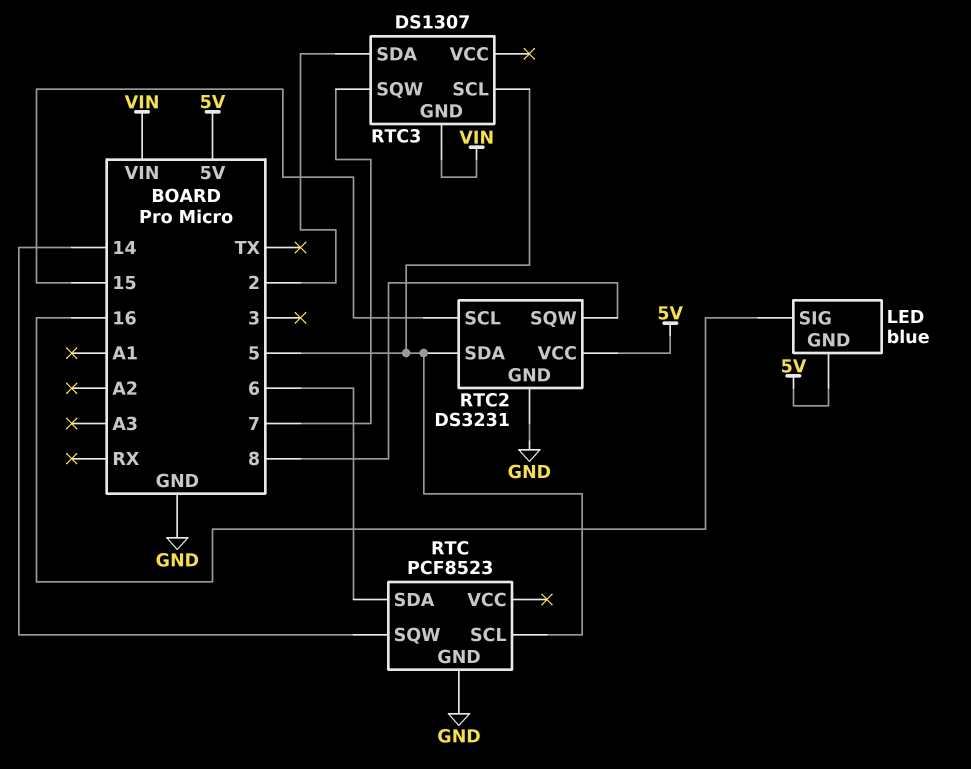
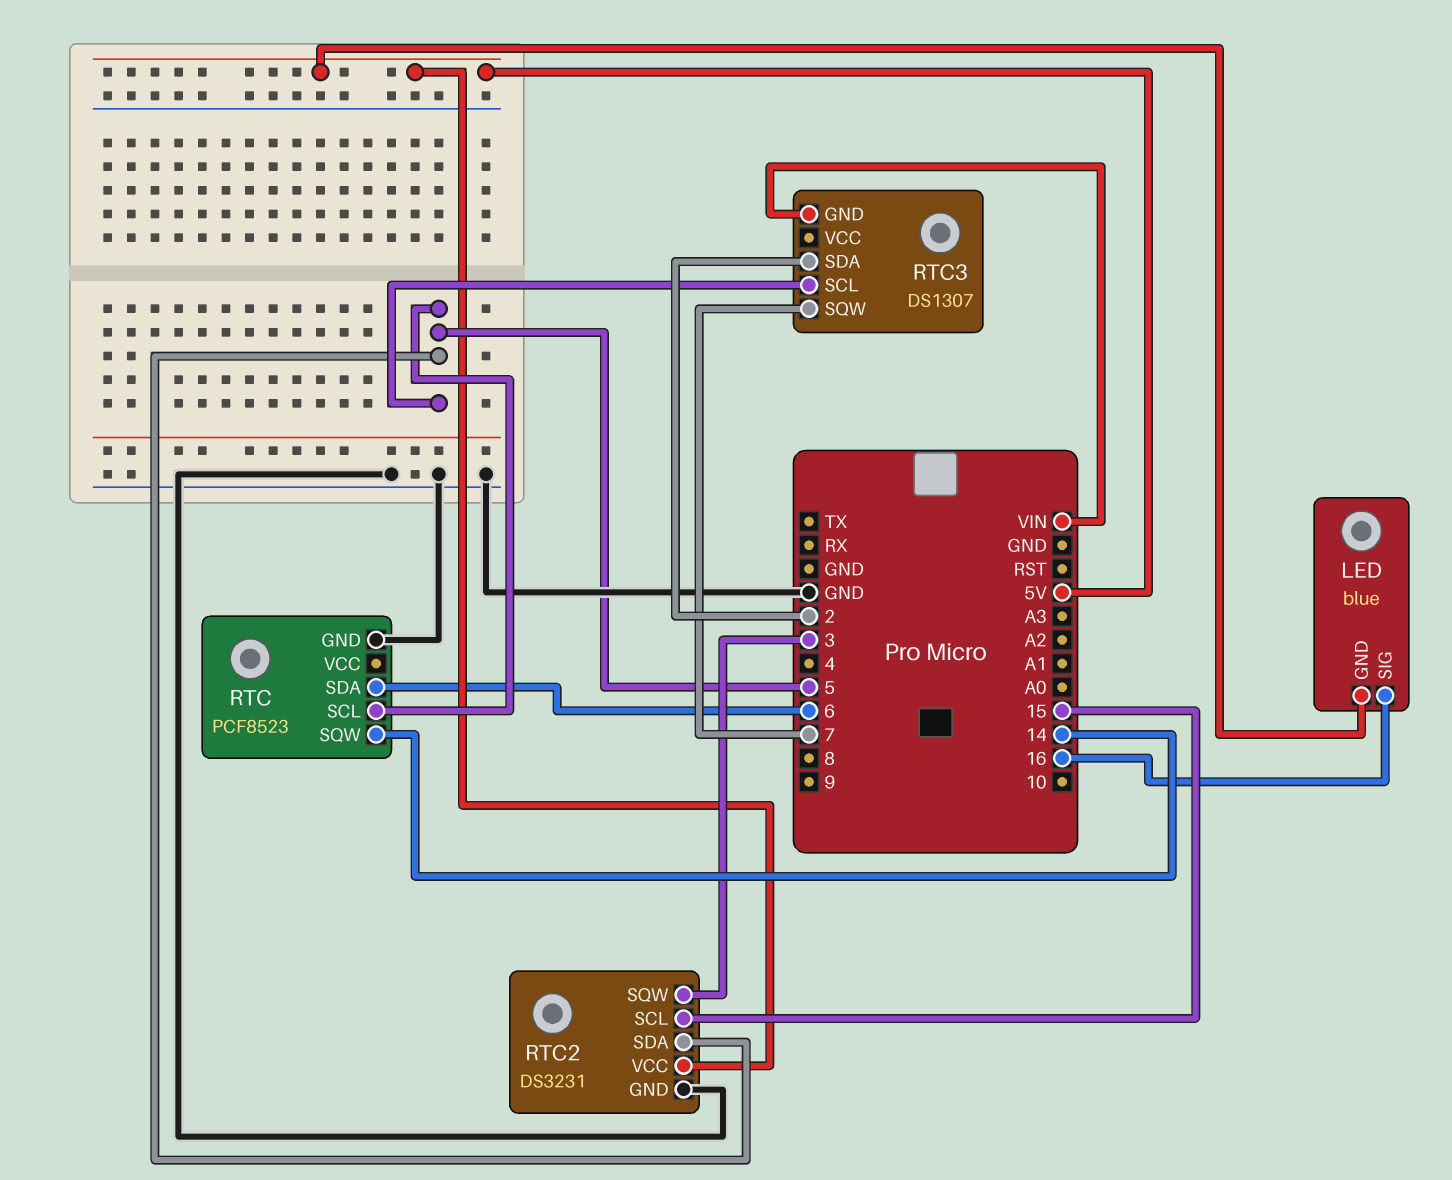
RTC2 pin SQW: 8 -> 3

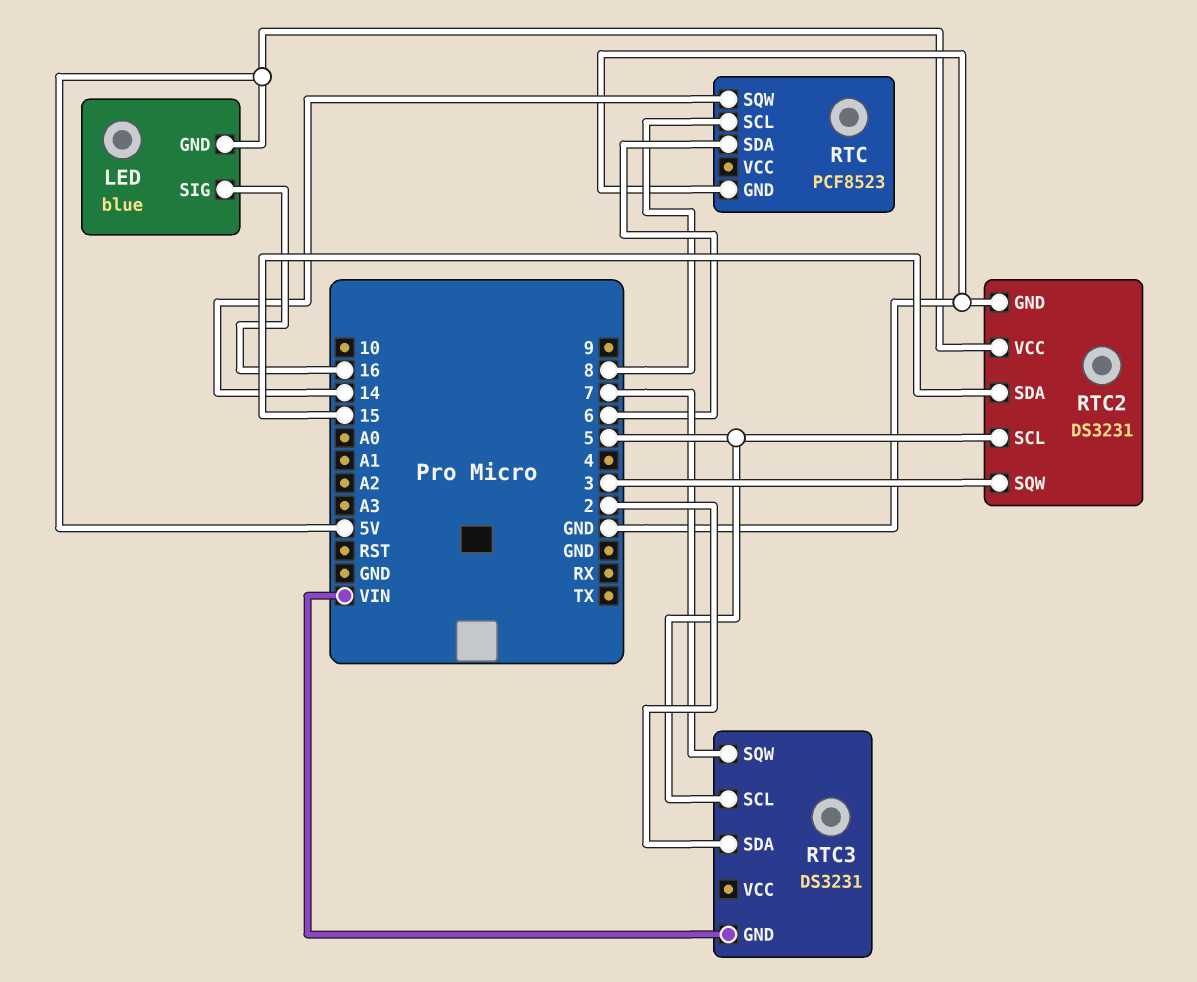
RTC pin SCL: 5 -> 8
RTC2 pin SCL: 15 -> 5
RTC2 pin SDA: 5 -> 15
RTC3: DS1307 -> DS3231

